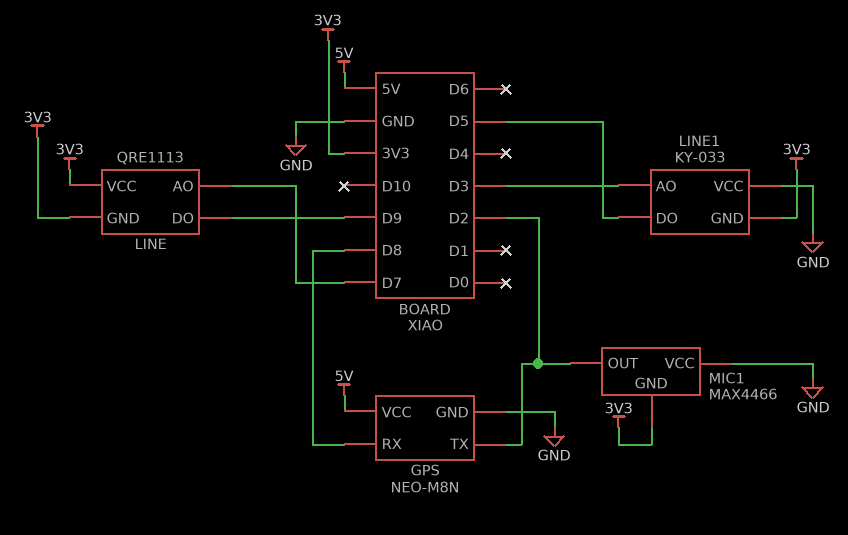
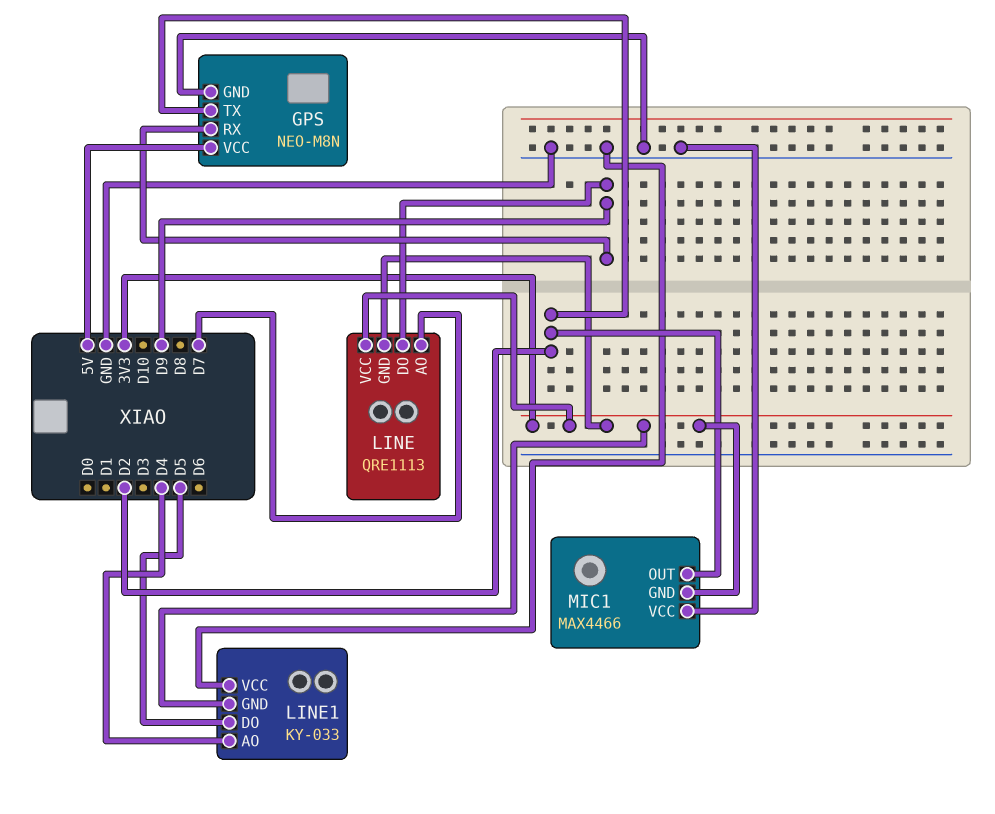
GPS pin RX: D8 -> D9
LINE1 pin AO: D3 -> D4

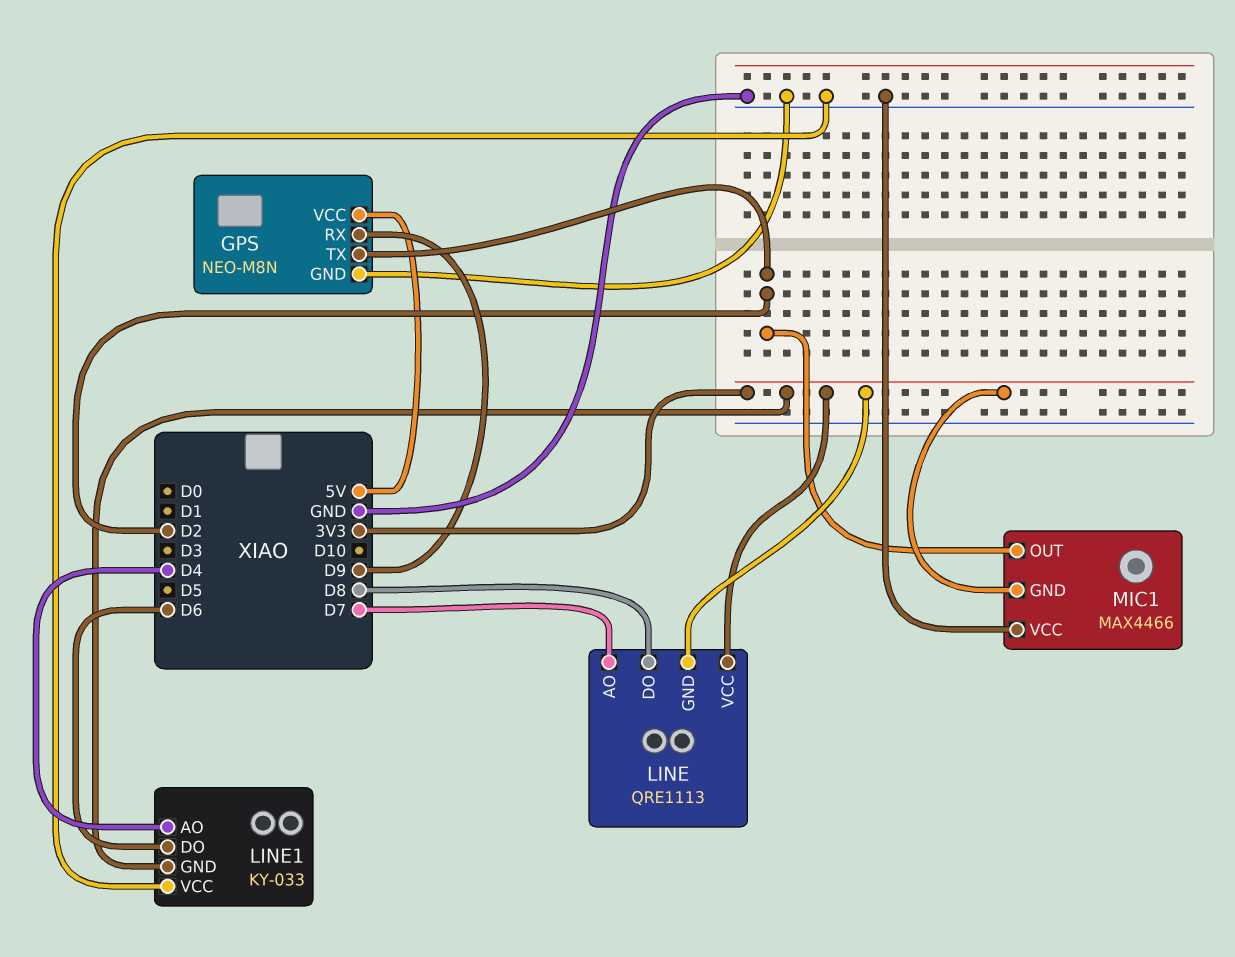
LINE pin DO: D9 -> D8
LINE1 pin DO: D5 -> D6

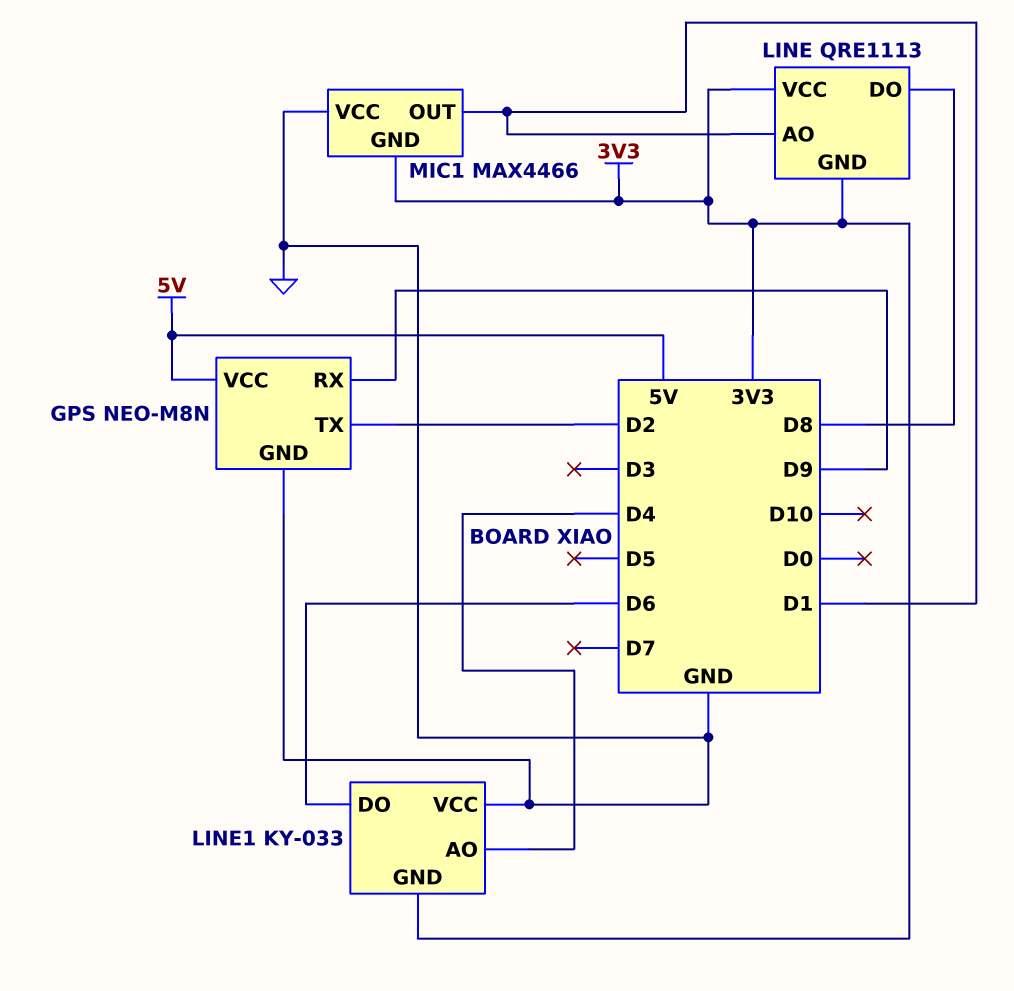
LINE pin AO: D7 -> D1
MIC1 pin OUT: D2 -> D1

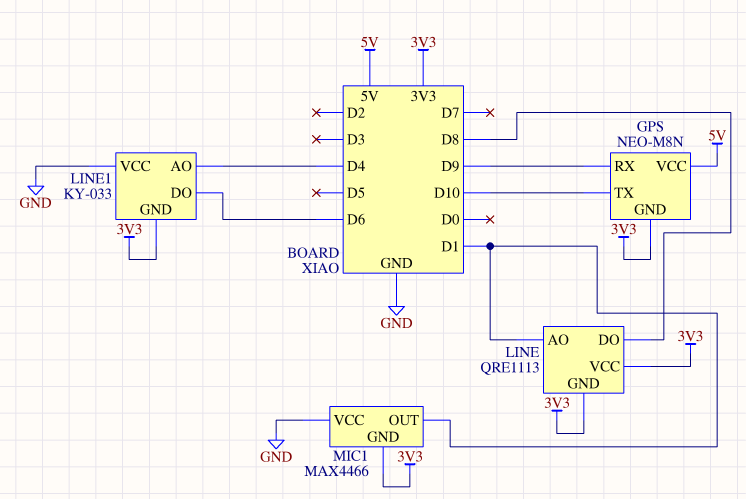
GPS pin GND: GND -> 3V3
GPS pin TX: D2 -> D10

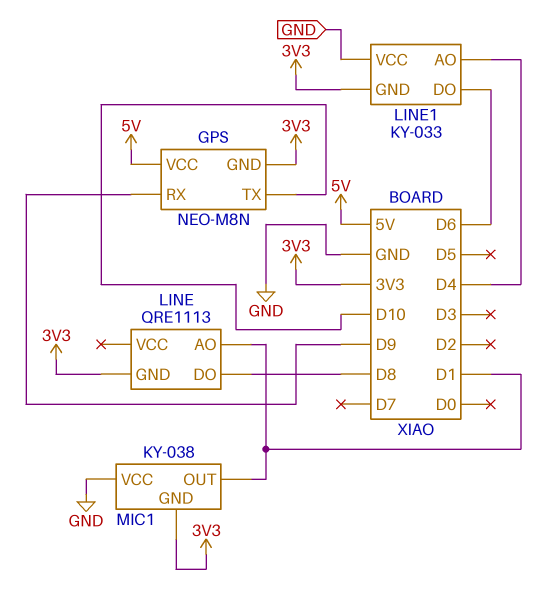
LINE pin VCC: 3V3 -> none
MIC1: MAX4466 -> KY-038

